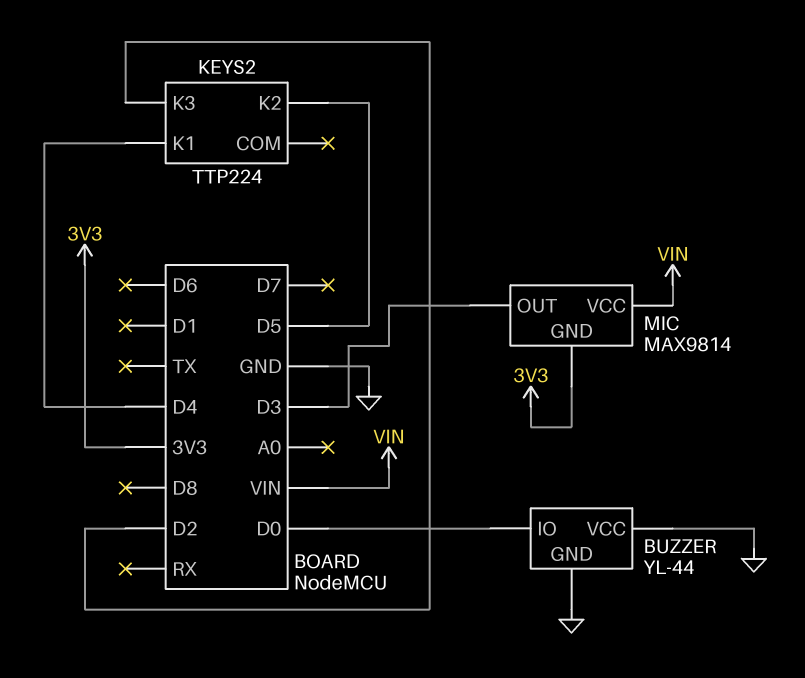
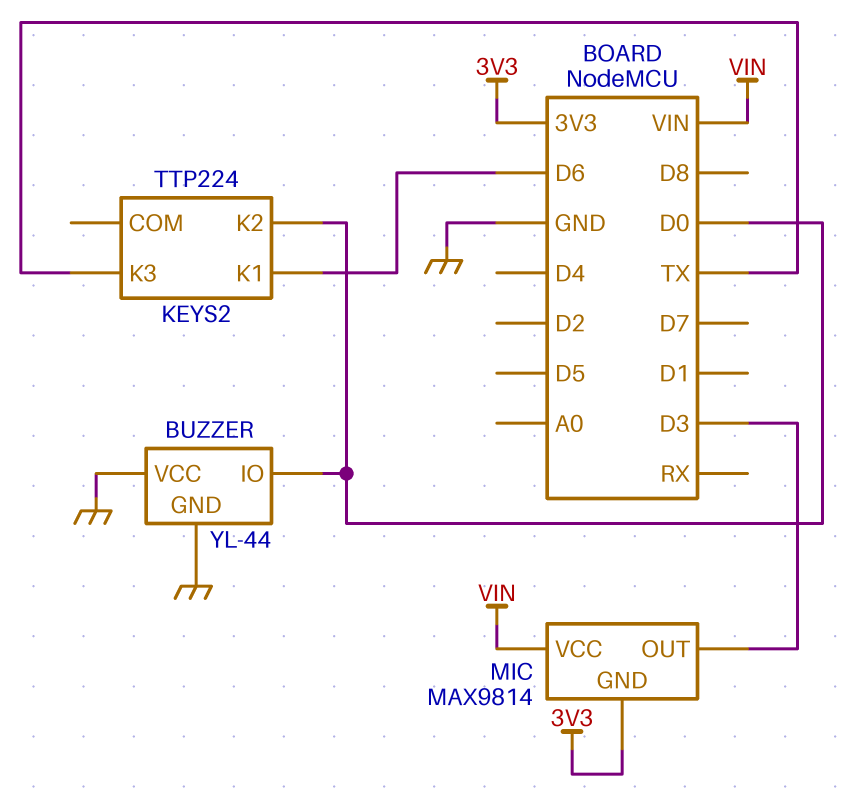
KEYS2 pin K1: D4 -> D6
KEYS2 pin K2: D5 -> D0
KEYS2 pin K3: D2 -> TX

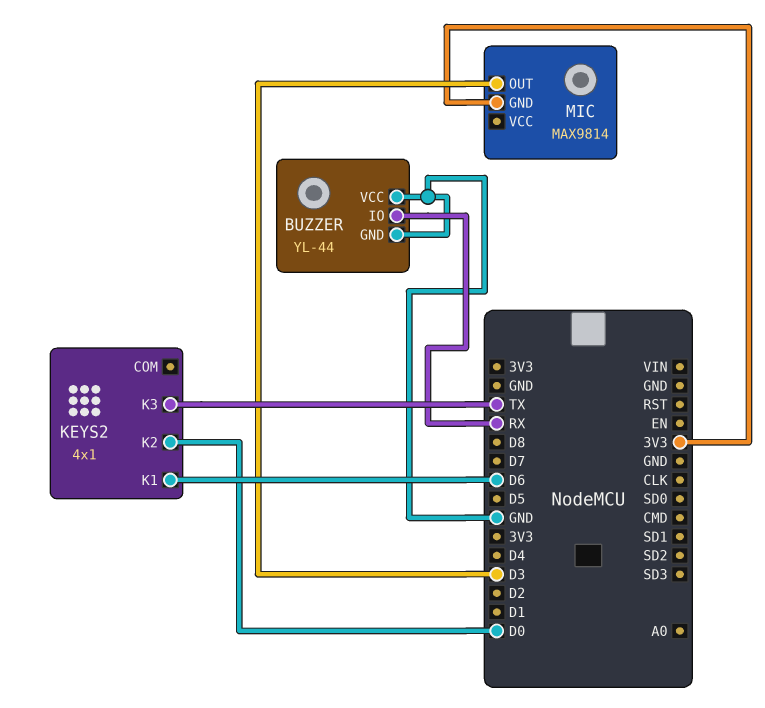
BUZZER pin IO: D0 -> RX
KEYS2: TTP224 -> 4x1
MIC pin VCC: VIN -> none

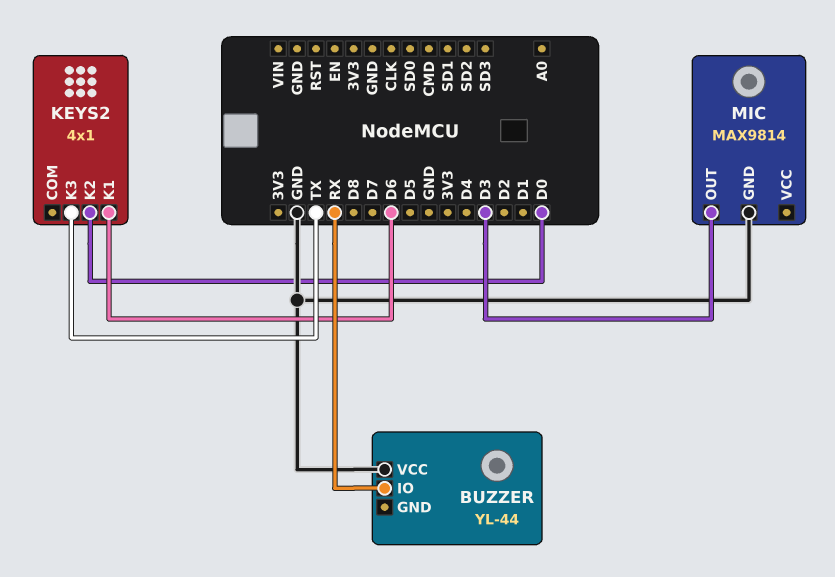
BUZZER pin GND: GND -> none
MIC pin GND: 3V3 -> GND

